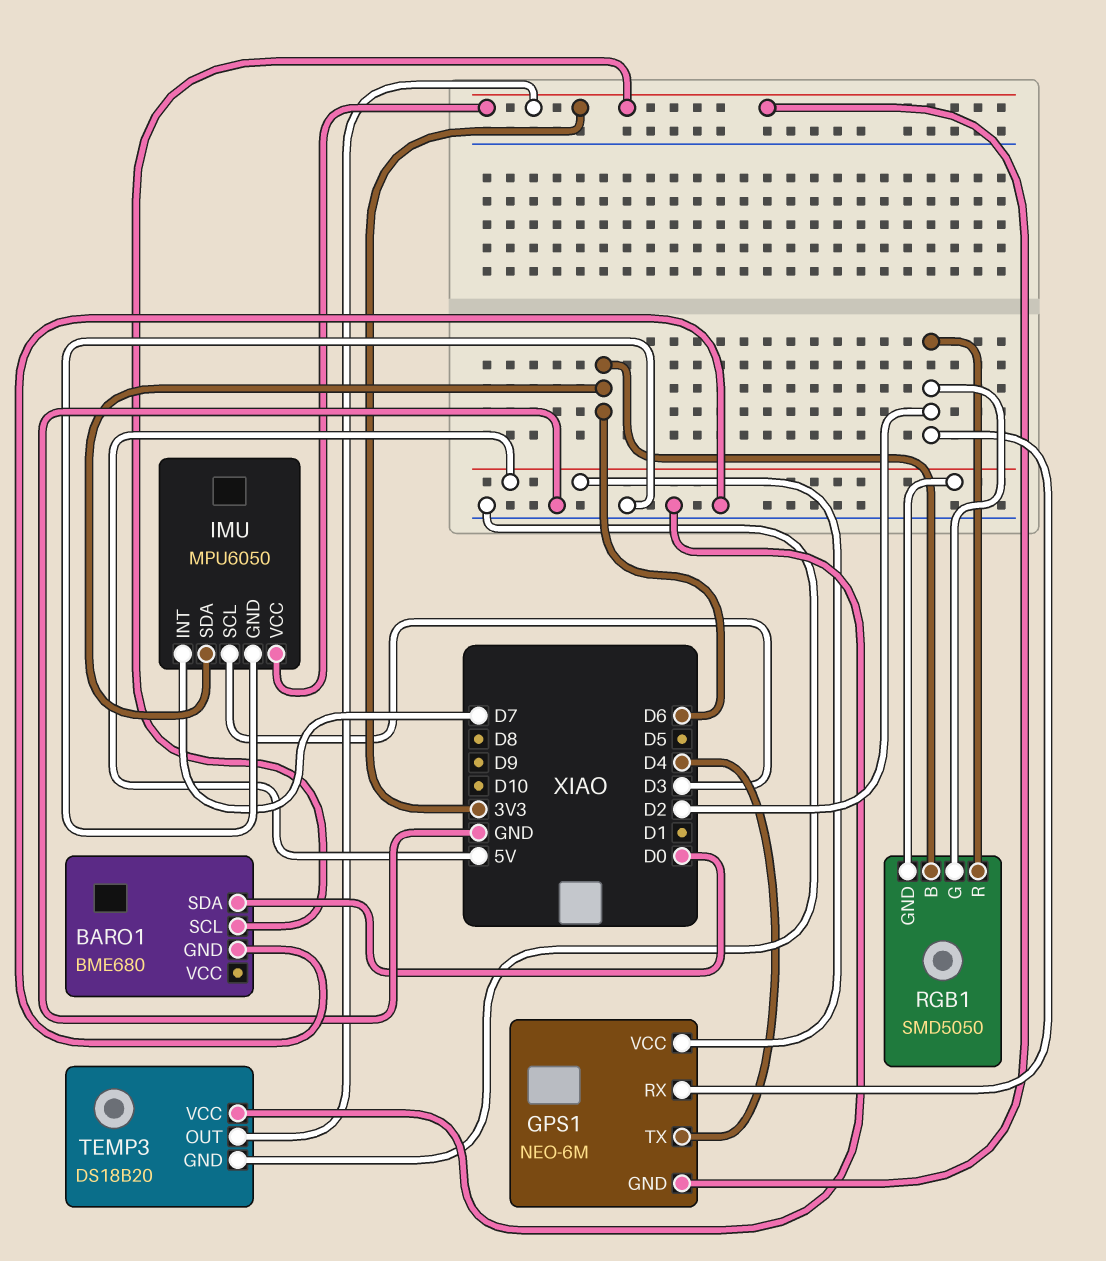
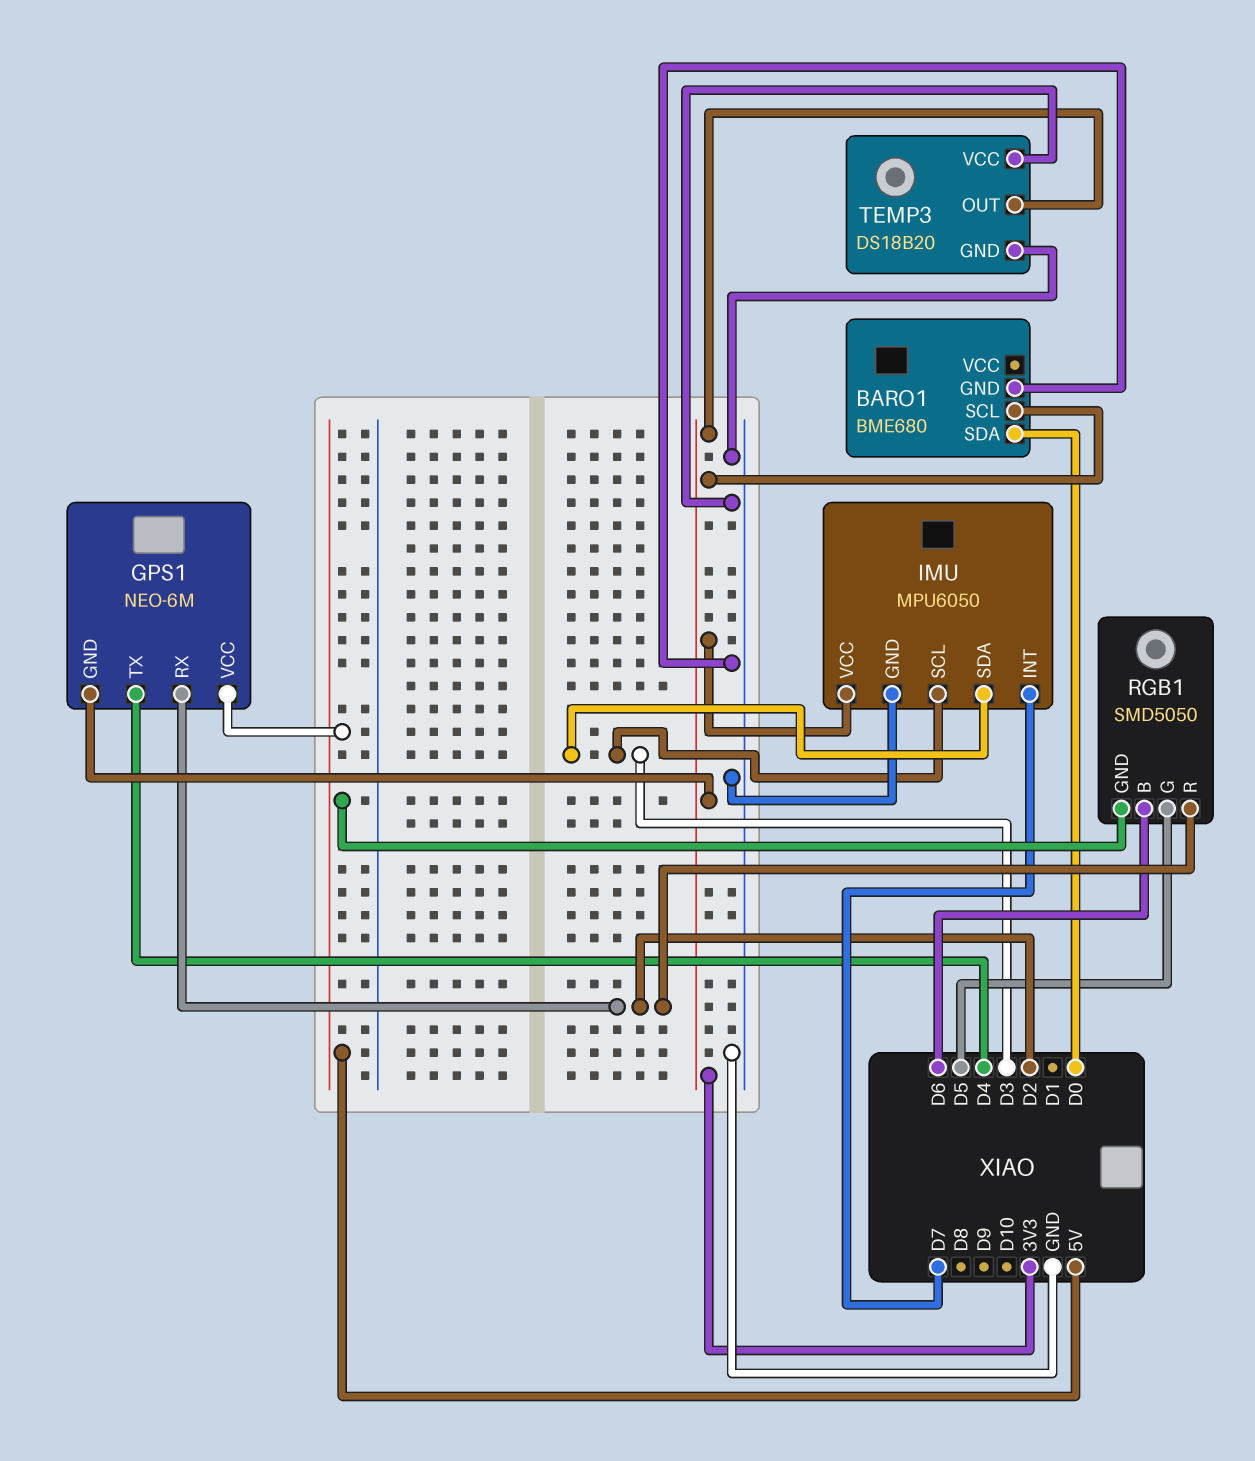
IMU pin SDA: D6 -> D3
RGB1 pin G: D2 -> D5

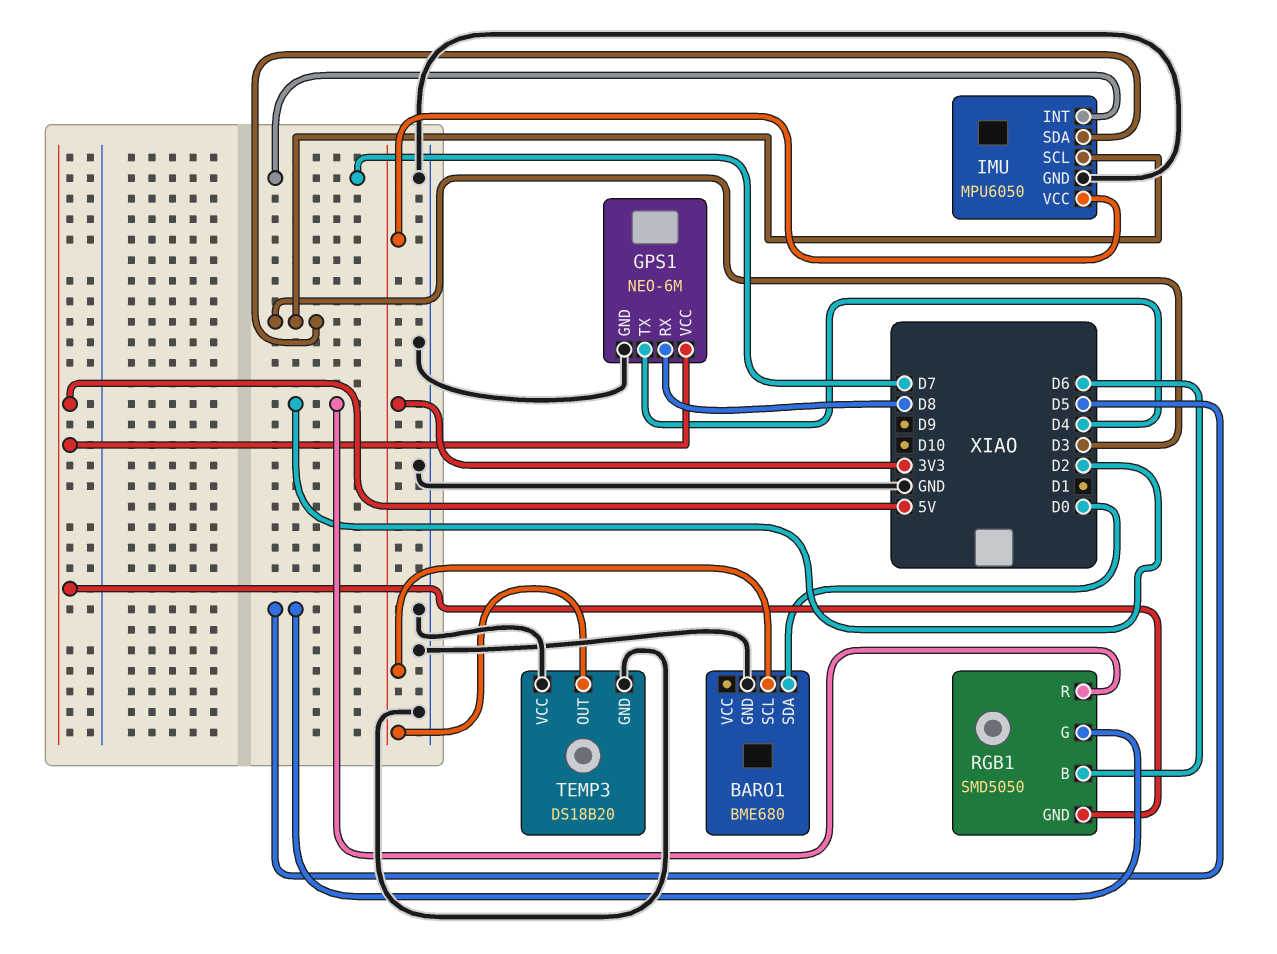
GPS1 pin GND: 3V3 -> GND
GPS1 pin RX: D2 -> D8

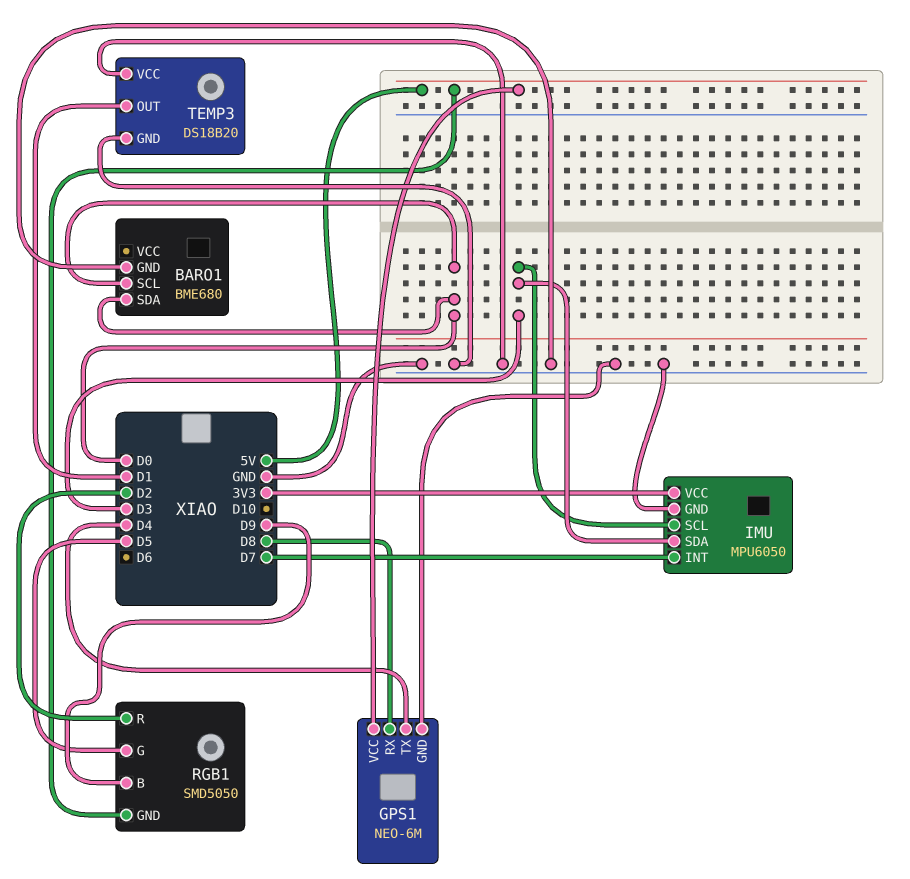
BARO1 pin SCL: 3V3 -> D0
RGB1 pin B: D6 -> D9
TEMP3 pin OUT: 3V3 -> D1

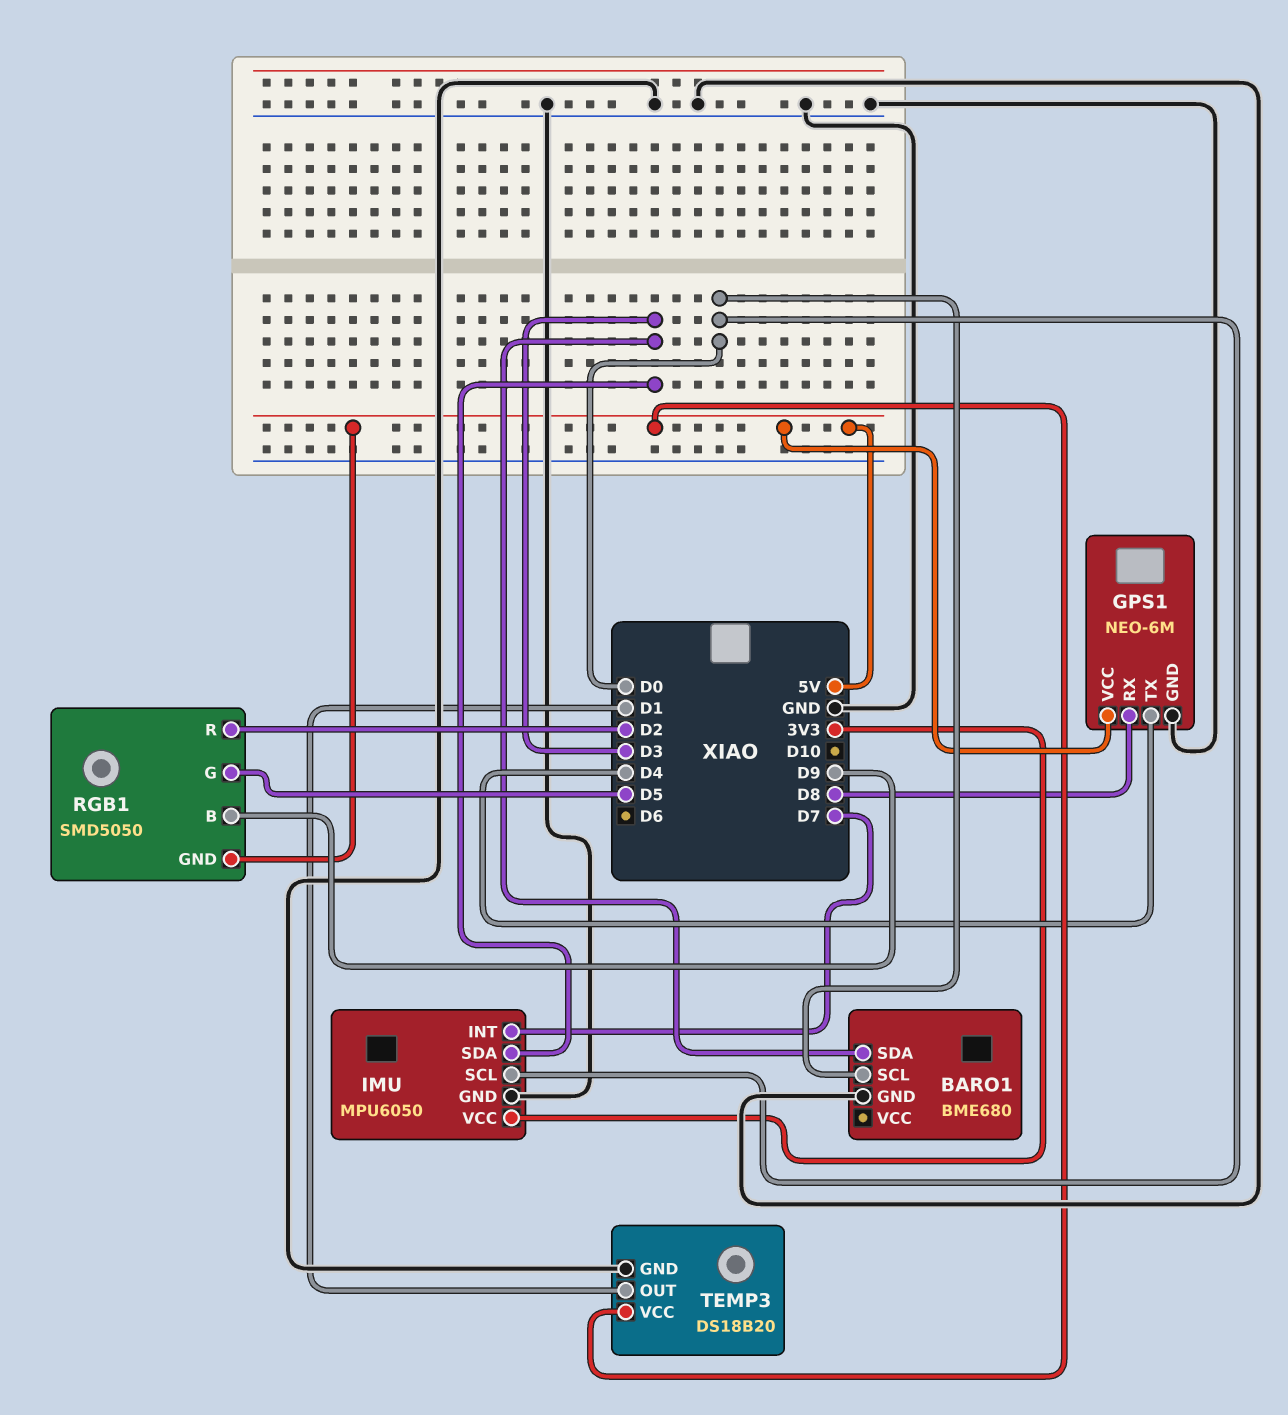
BARO1 pin SDA: D0 -> D3
IMU pin SCL: D3 -> D0
TEMP3 pin VCC: GND -> 5V

